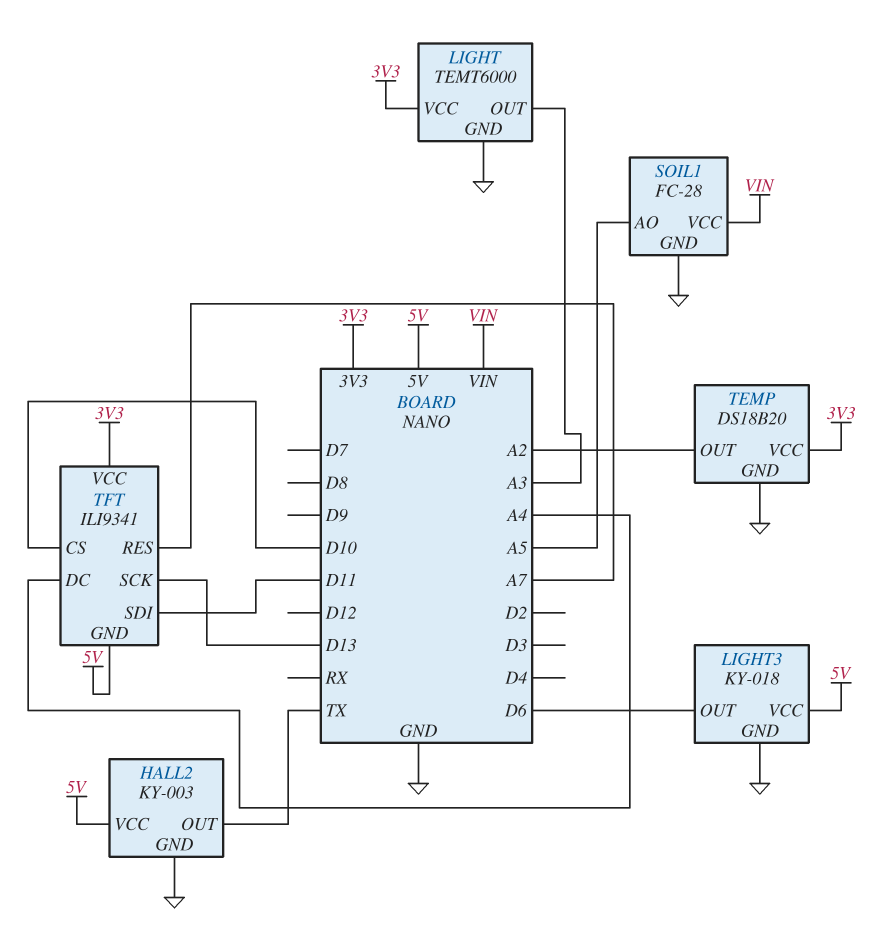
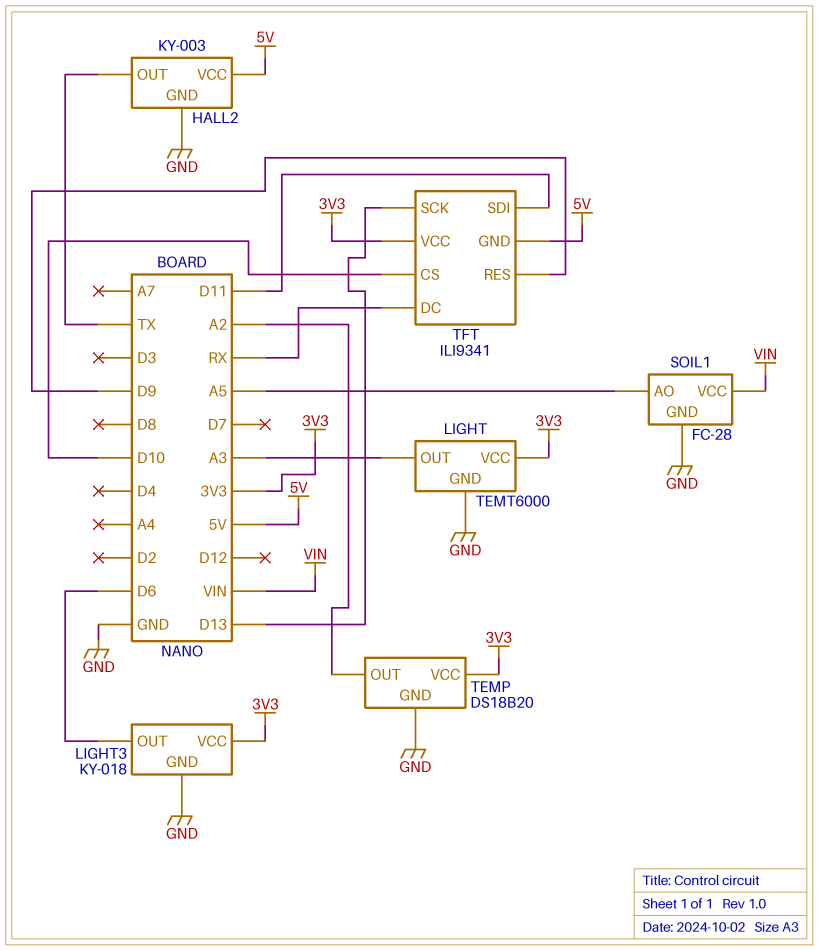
LIGHT3 pin VCC: 5V -> 3V3
TFT pin DC: A4 -> RX
TFT pin RES: A7 -> D9

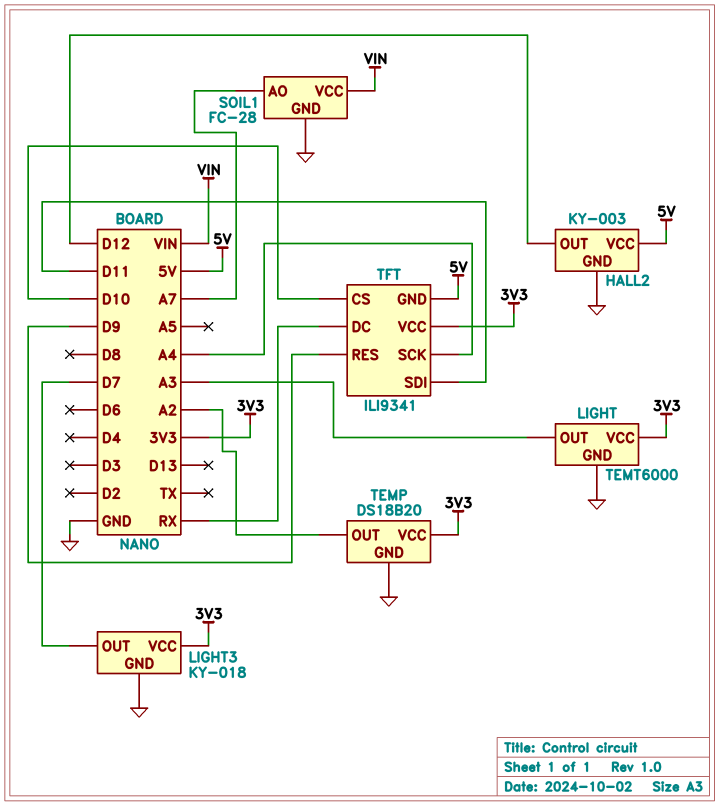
HALL2 pin OUT: TX -> D12
LIGHT3 pin OUT: D6 -> D7
SOIL1 pin AO: A5 -> A7
TFT pin SCK: D13 -> A4

